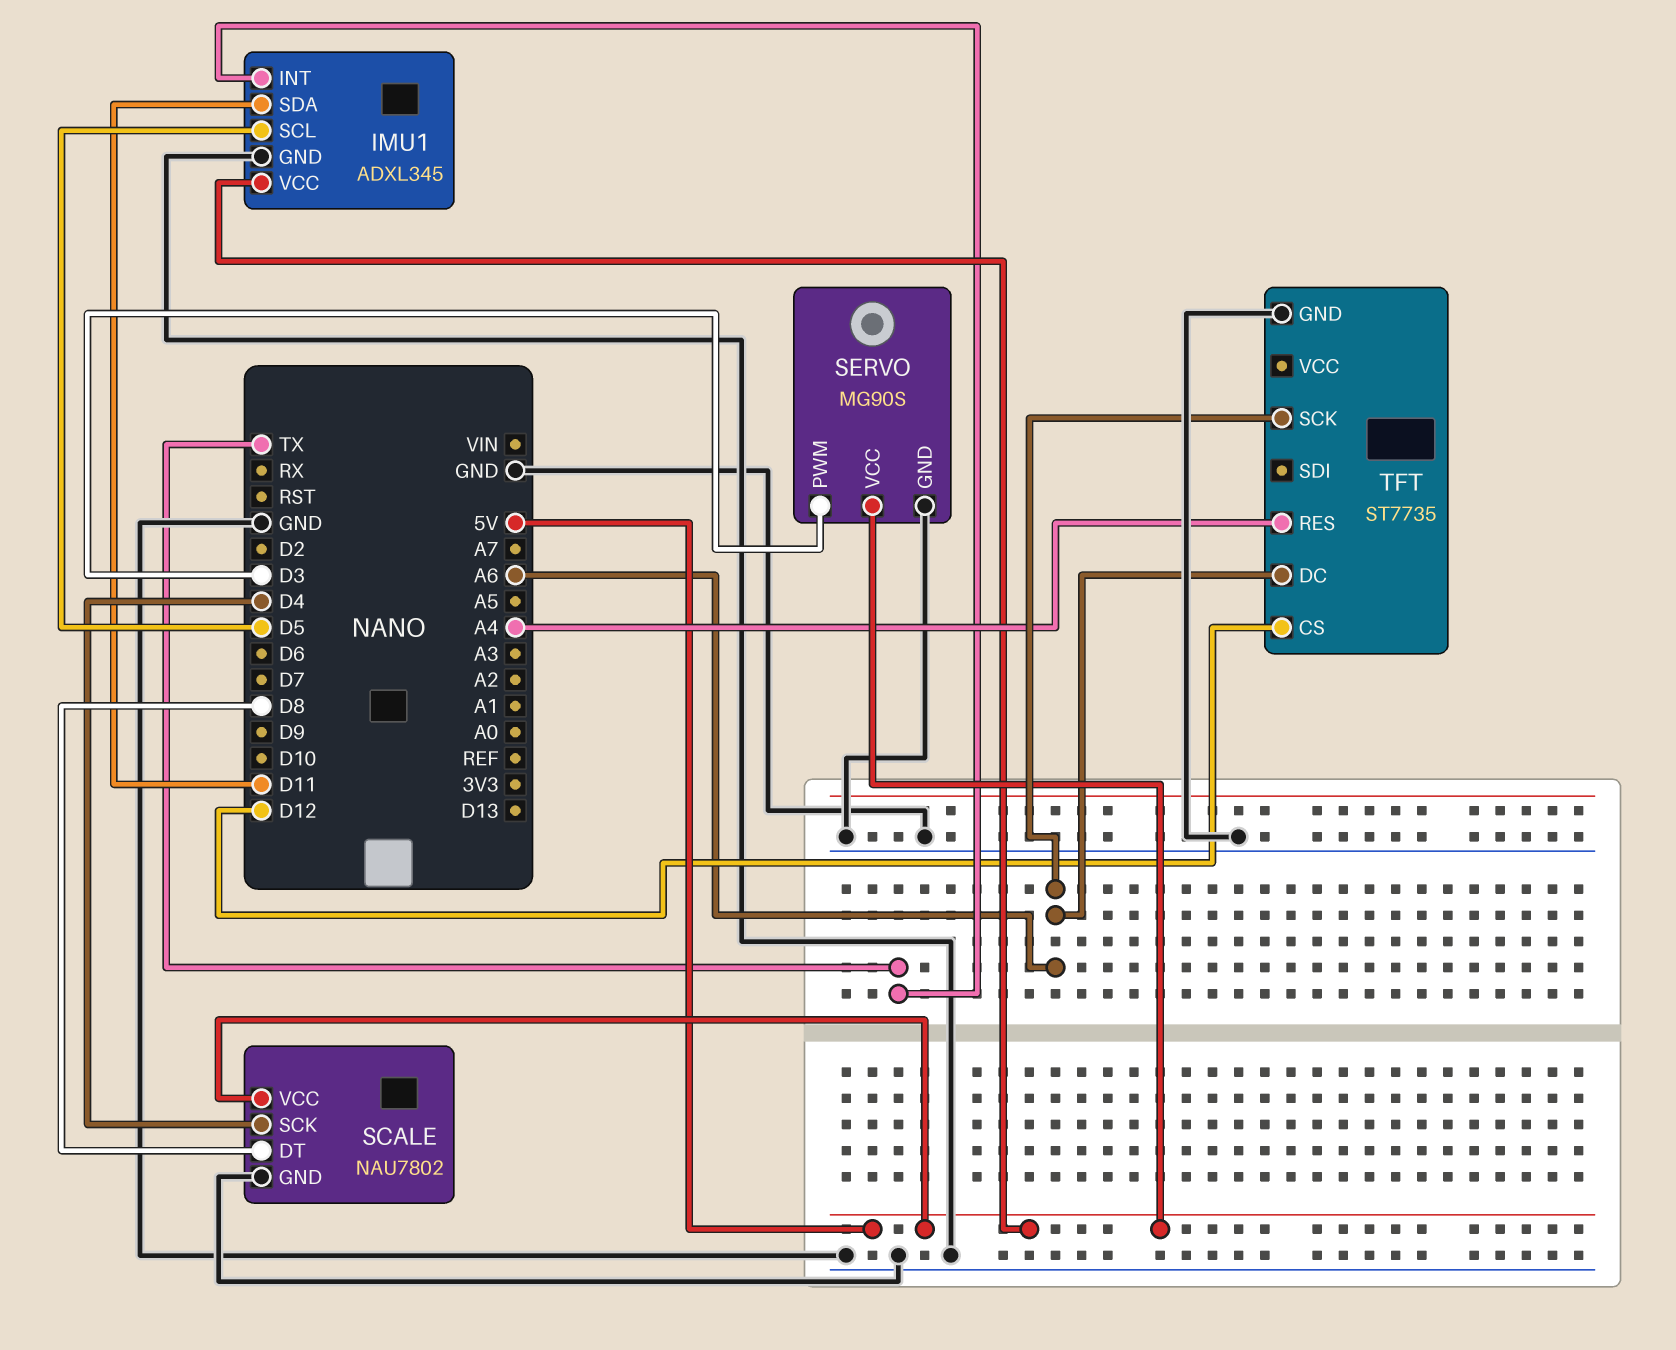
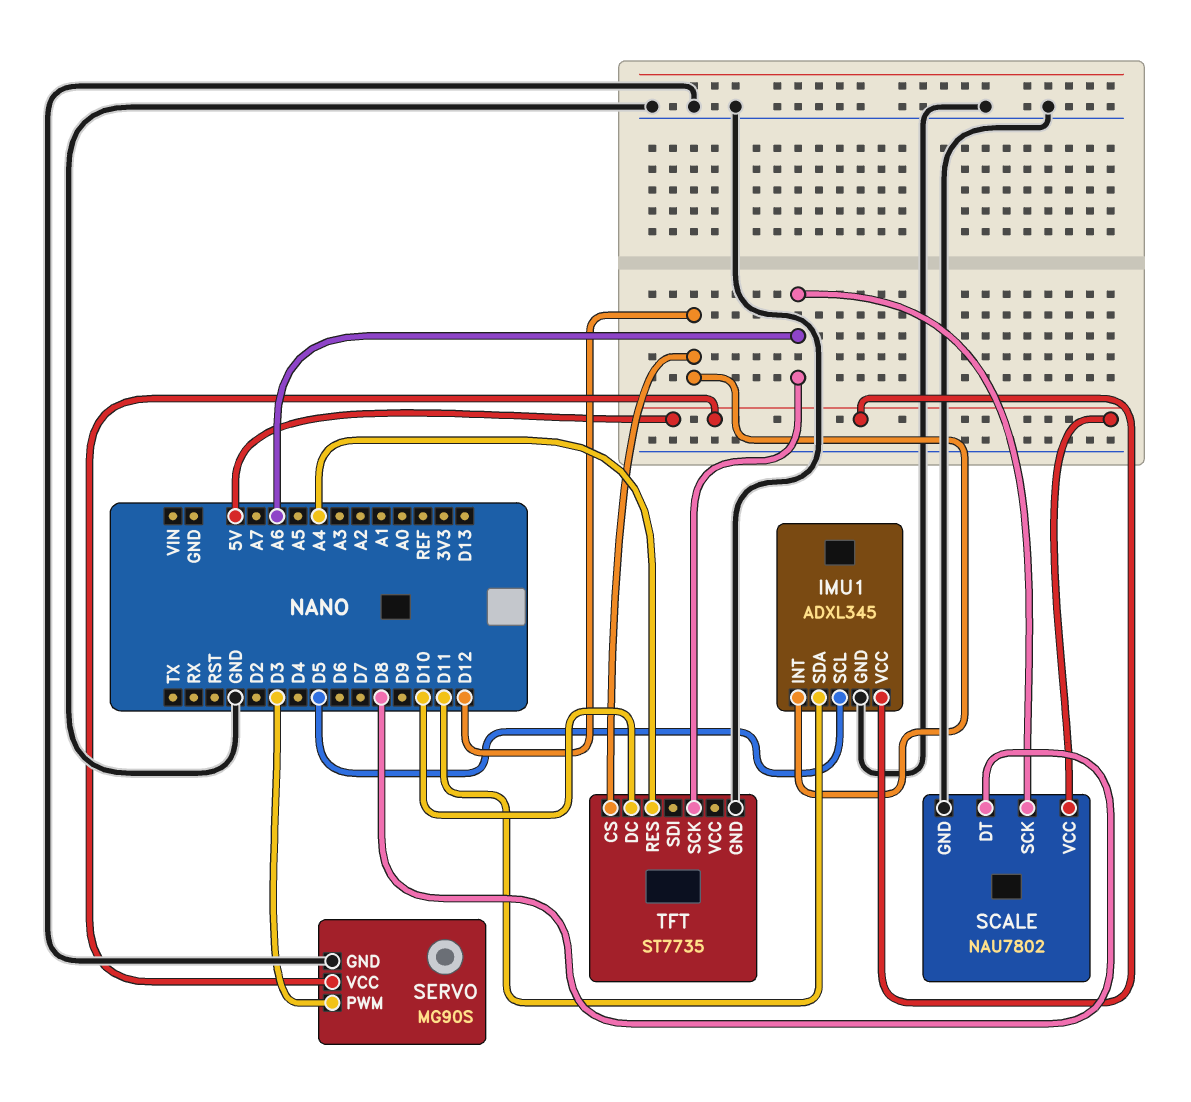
IMU1 pin INT: TX -> D12
SCALE pin SCK: D4 -> A6
TFT pin DC: A6 -> D10

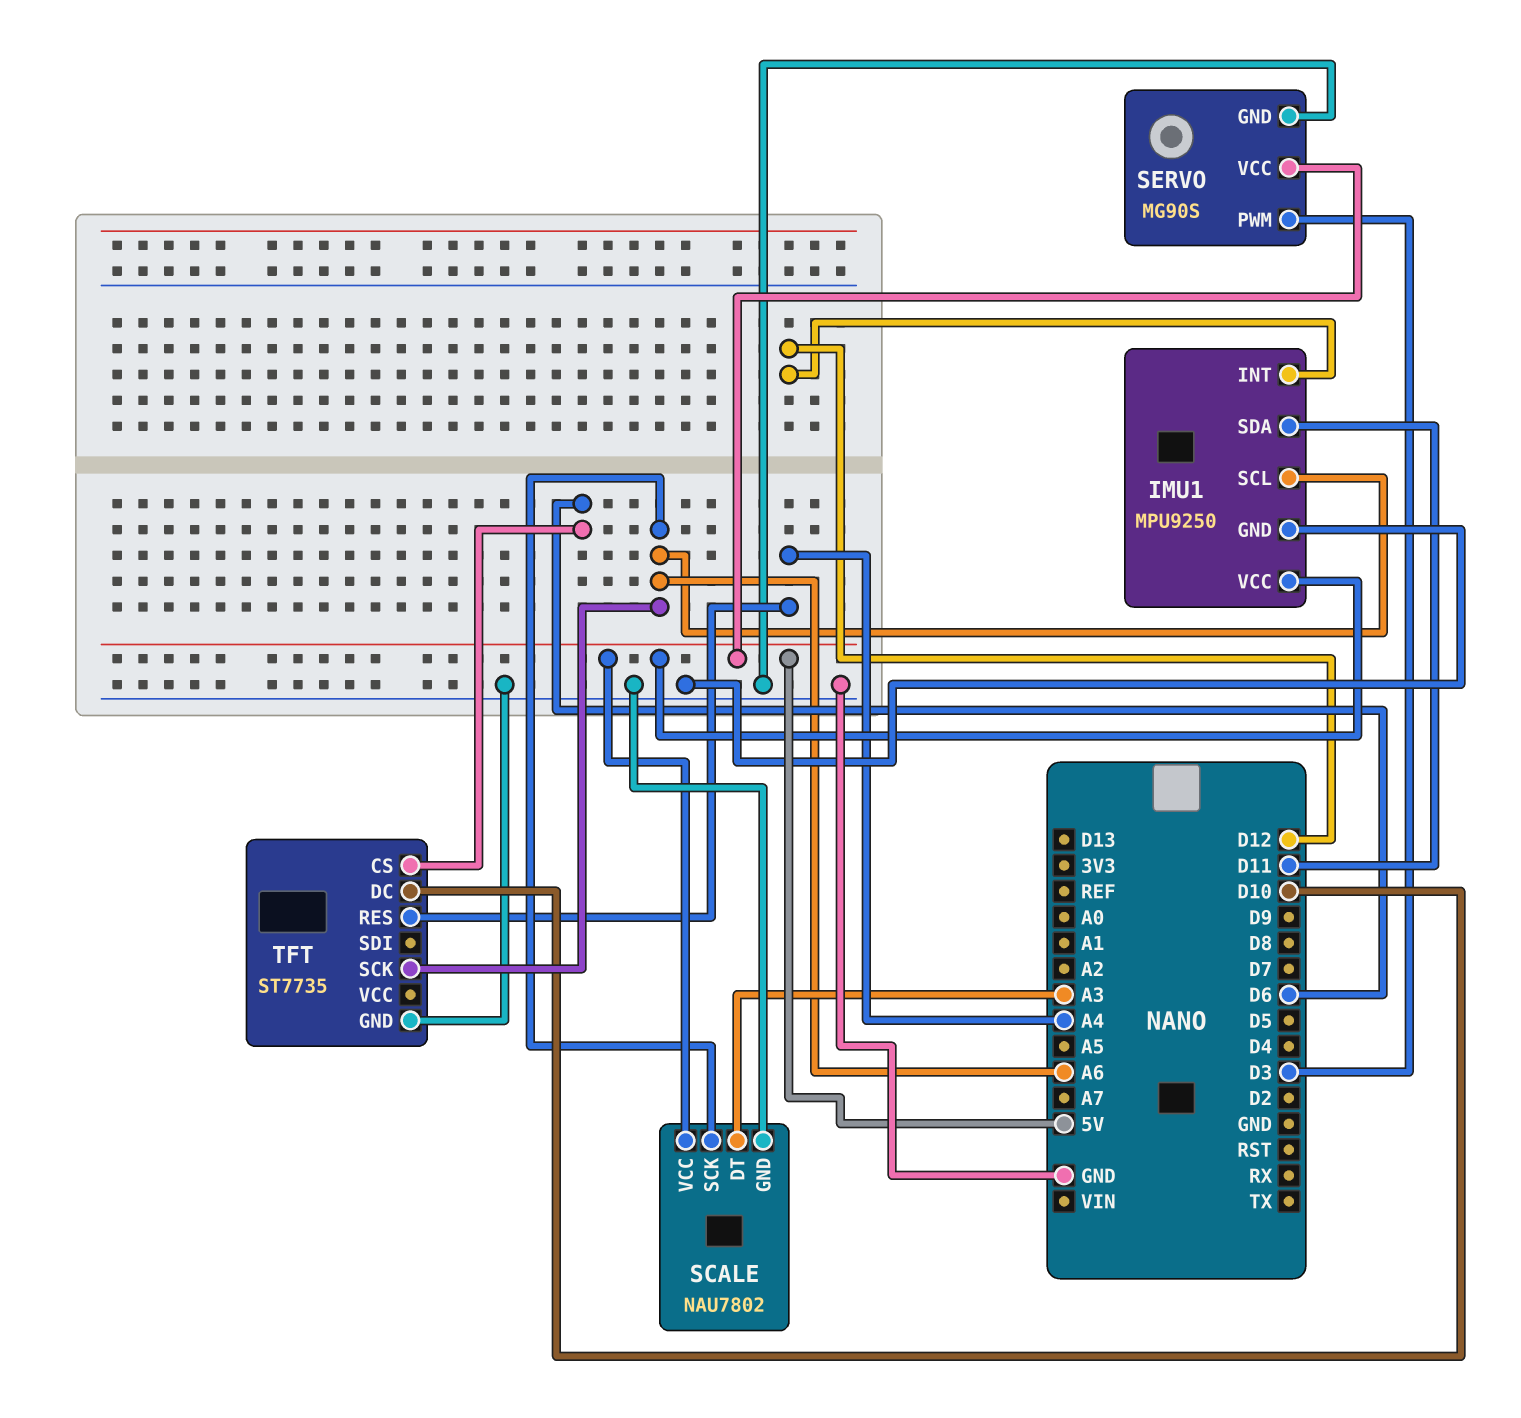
IMU1: ADXL345 -> MPU9250
IMU1 pin SCL: D5 -> A6
SCALE pin DT: D8 -> A3
TFT pin CS: D12 -> D6

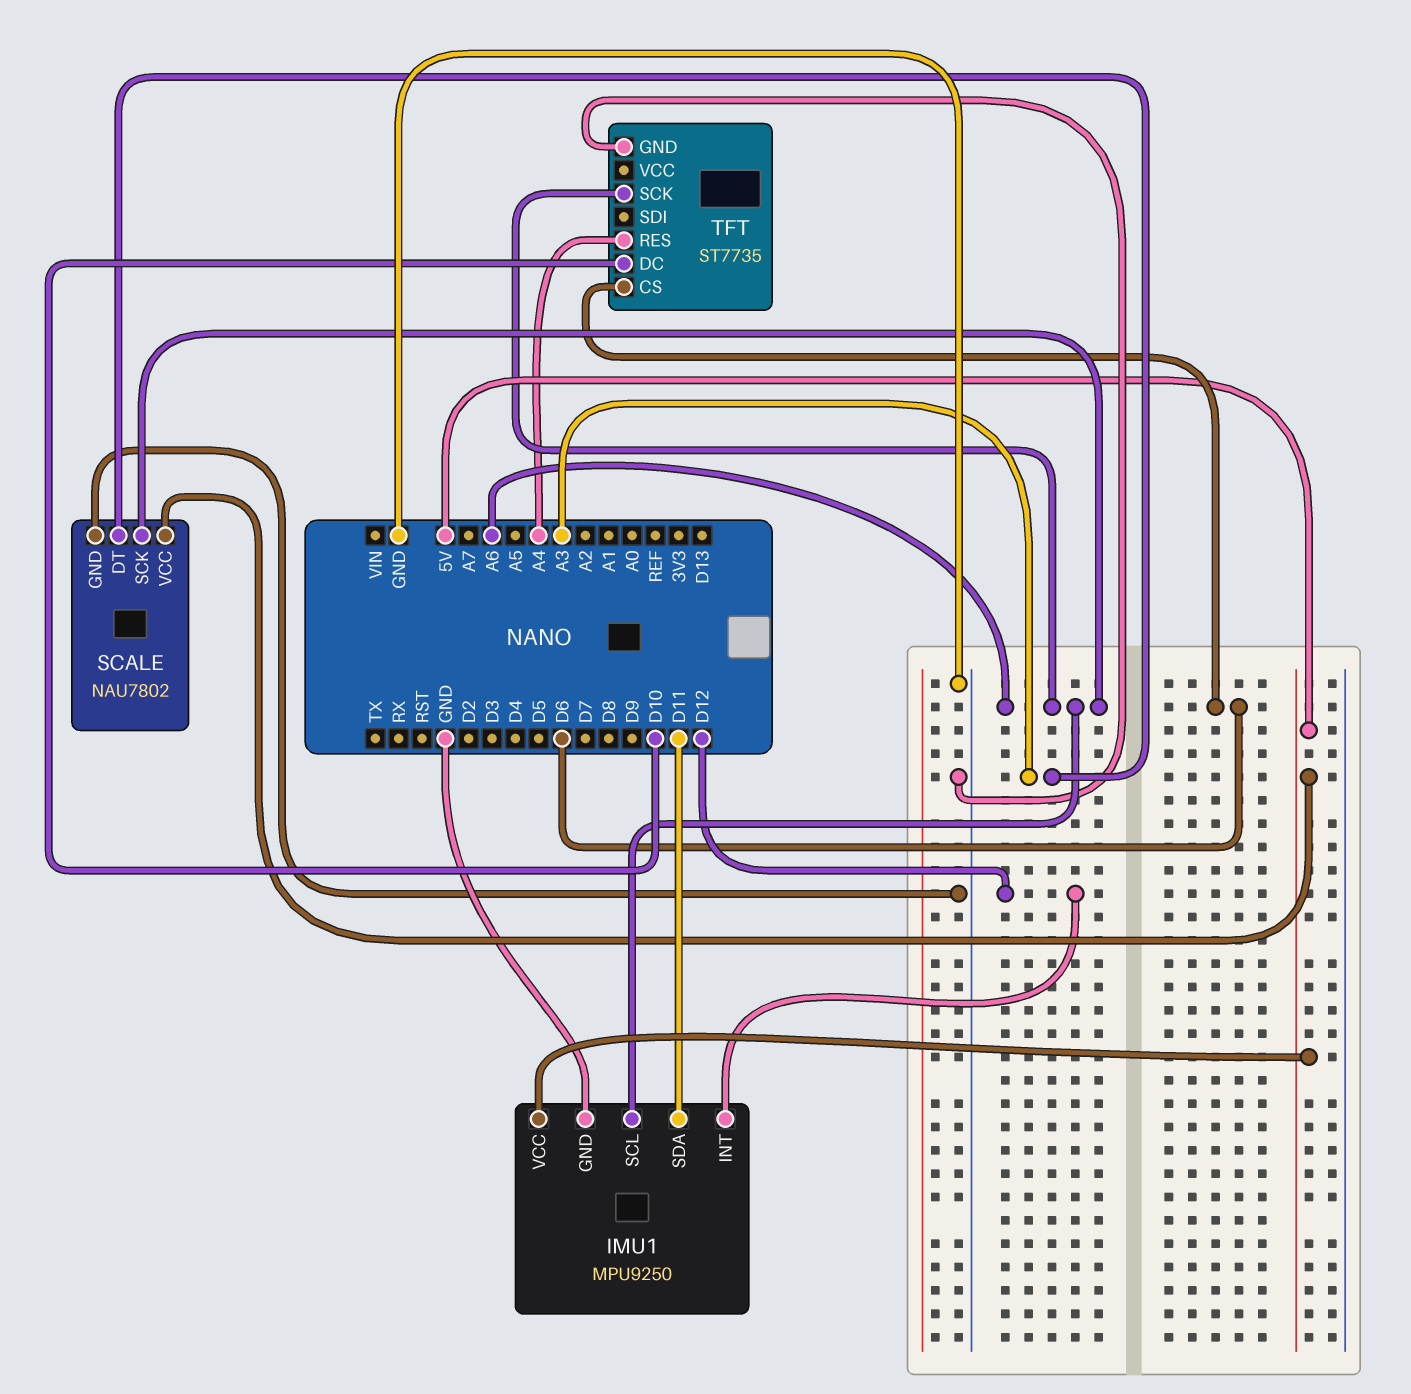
SERVO: MG90S -> none
SERVO pin GND: GND -> none
SERVO pin PWM: D3 -> none
SERVO pin VCC: 5V -> none

